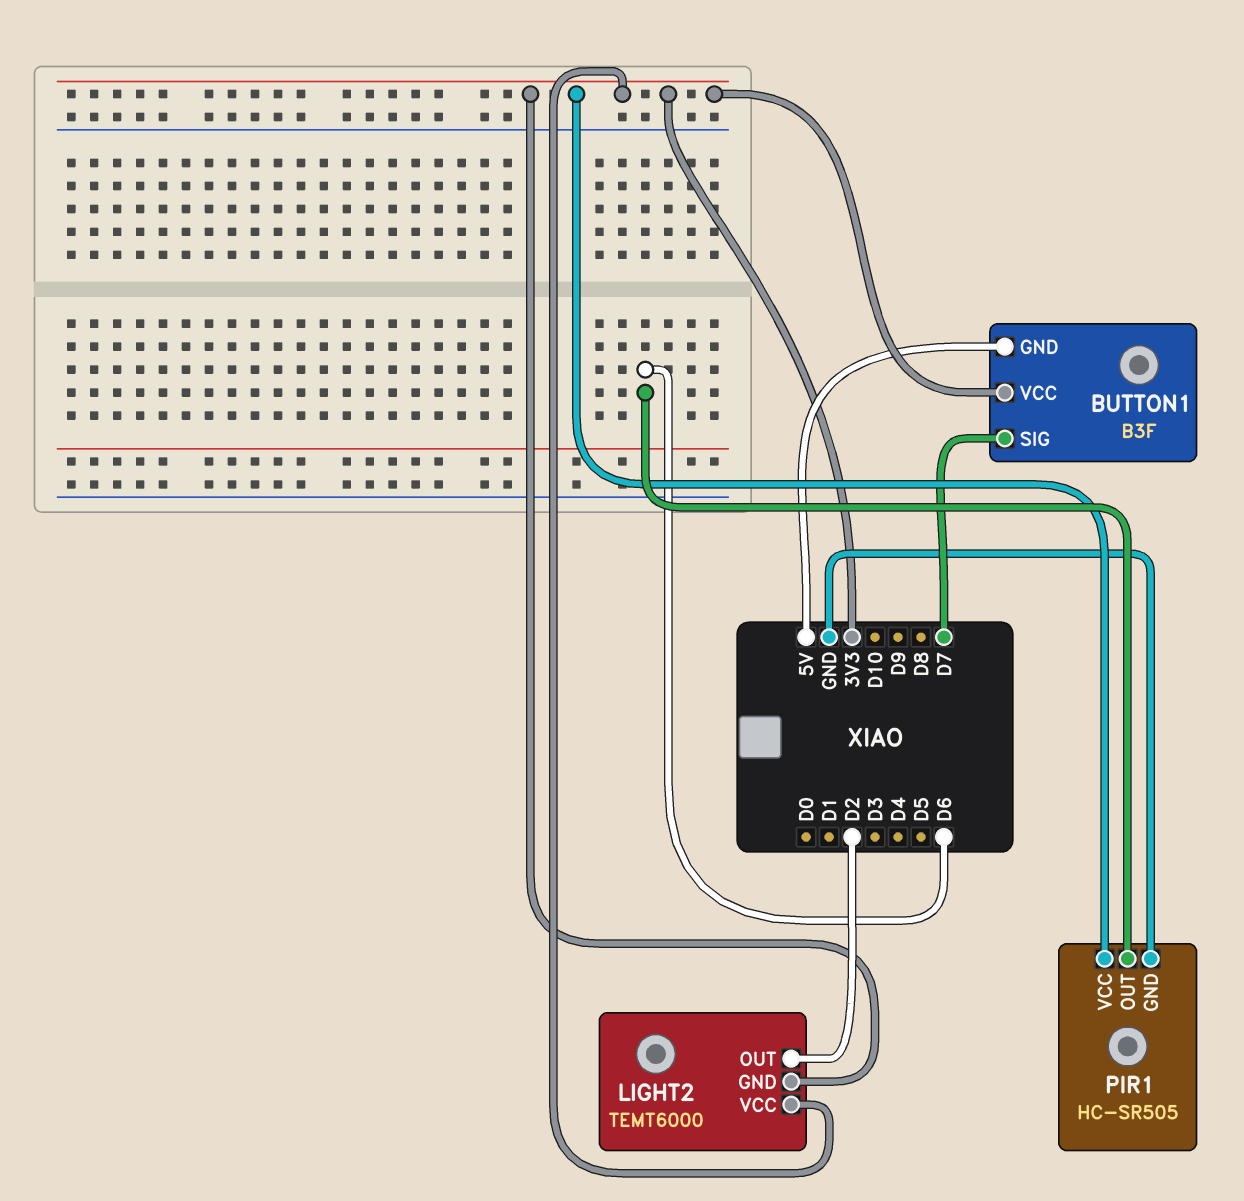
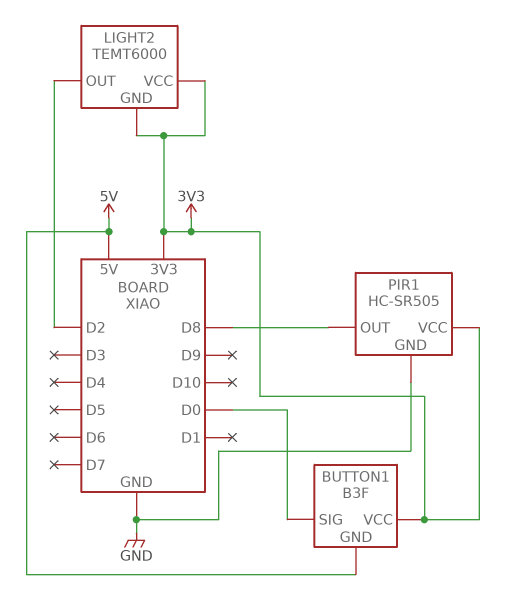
BUTTON1 pin SIG: D7 -> D0
PIR1 pin OUT: D6 -> D8

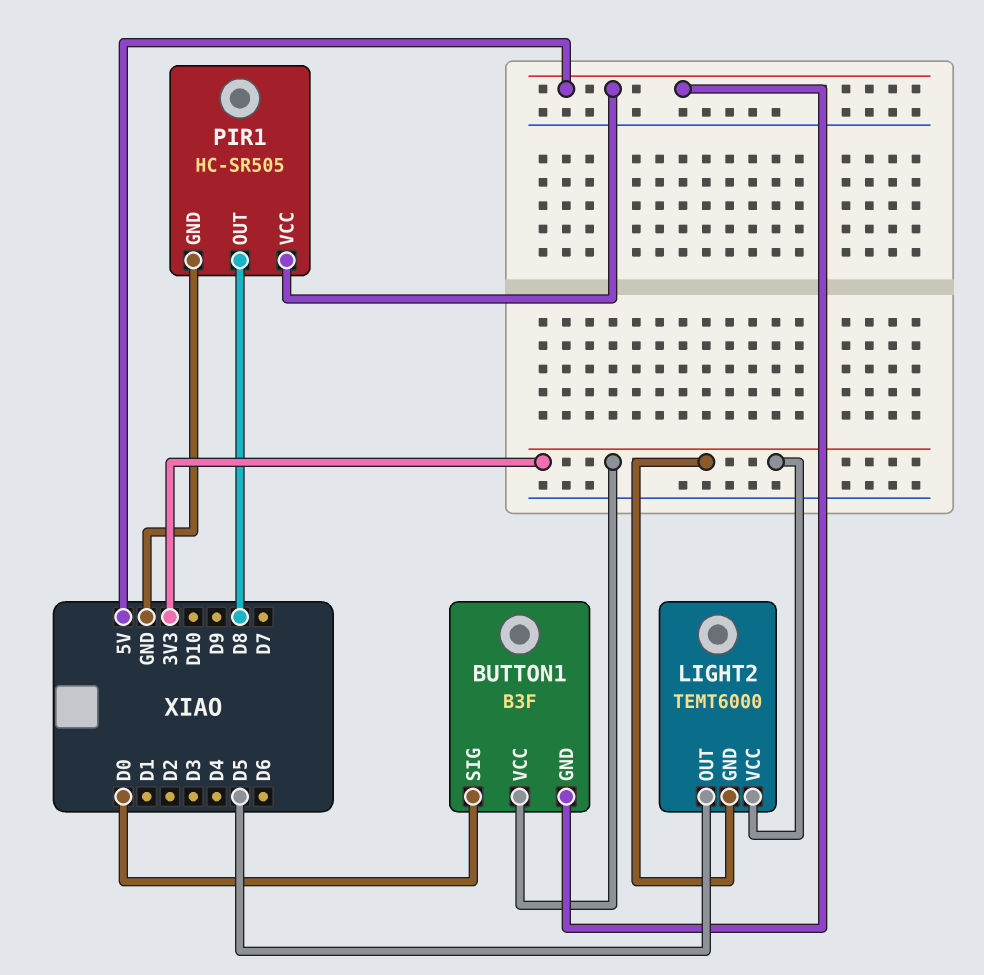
LIGHT2 pin OUT: D2 -> D5
PIR1 pin VCC: 3V3 -> 5V

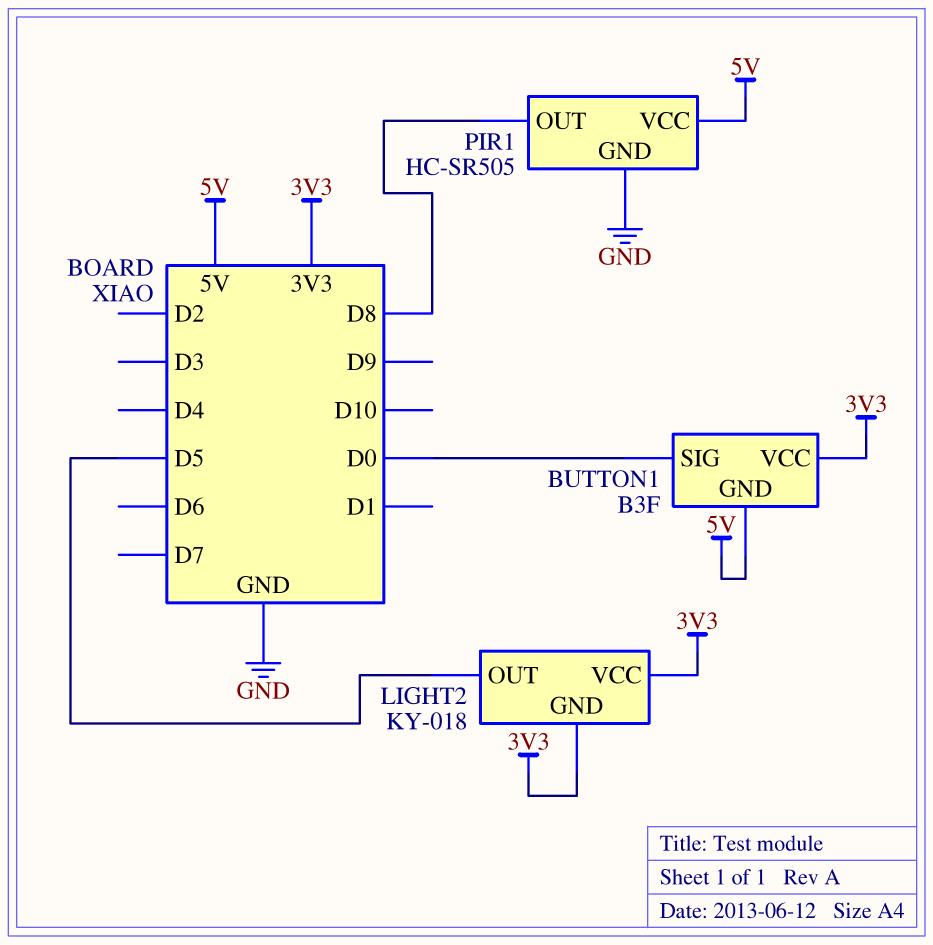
LIGHT2: TEMT6000 -> KY-018

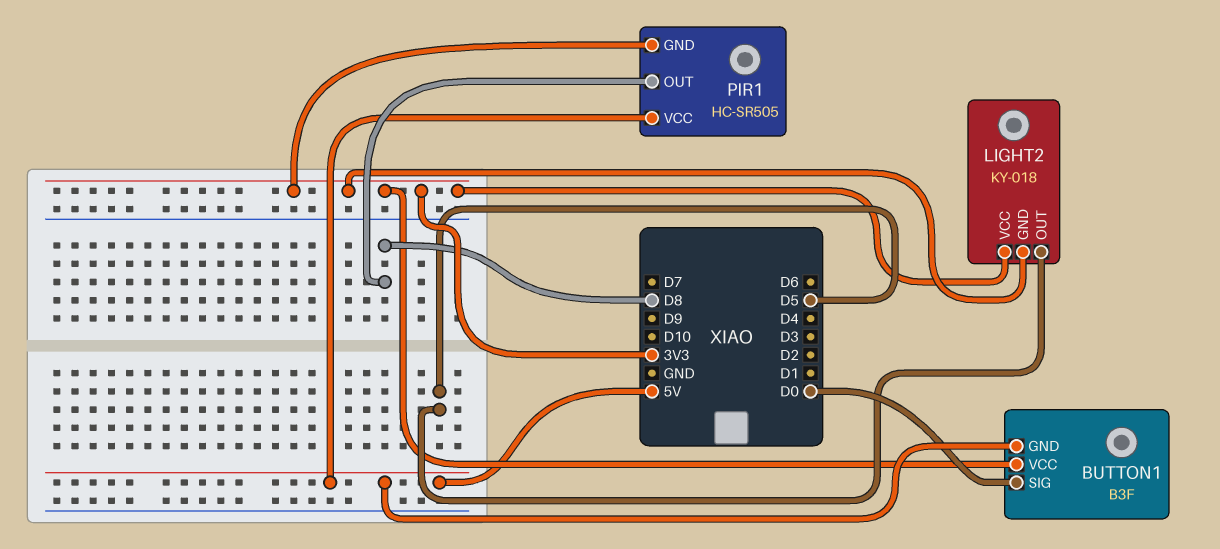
PIR1 pin GND: GND -> 3V3

